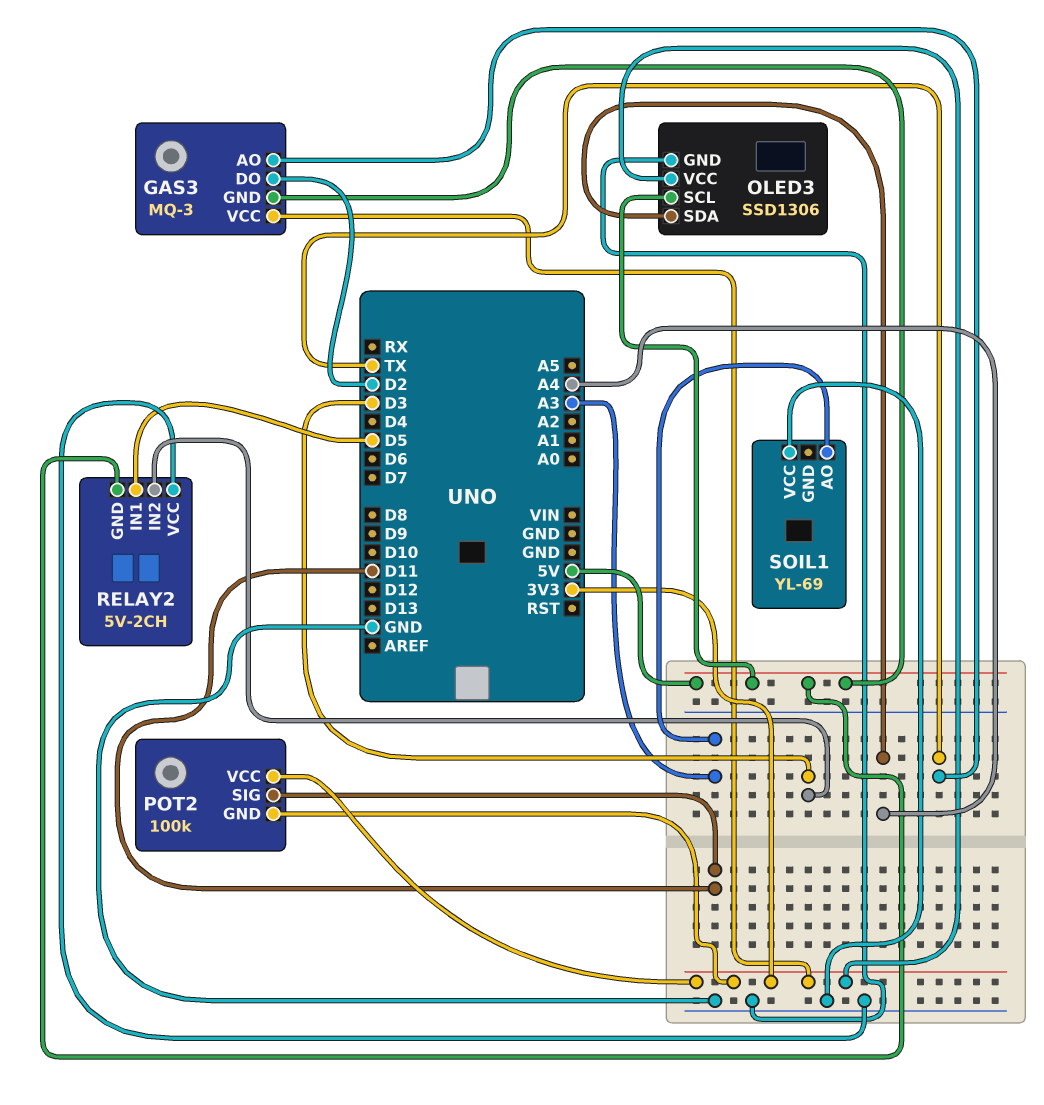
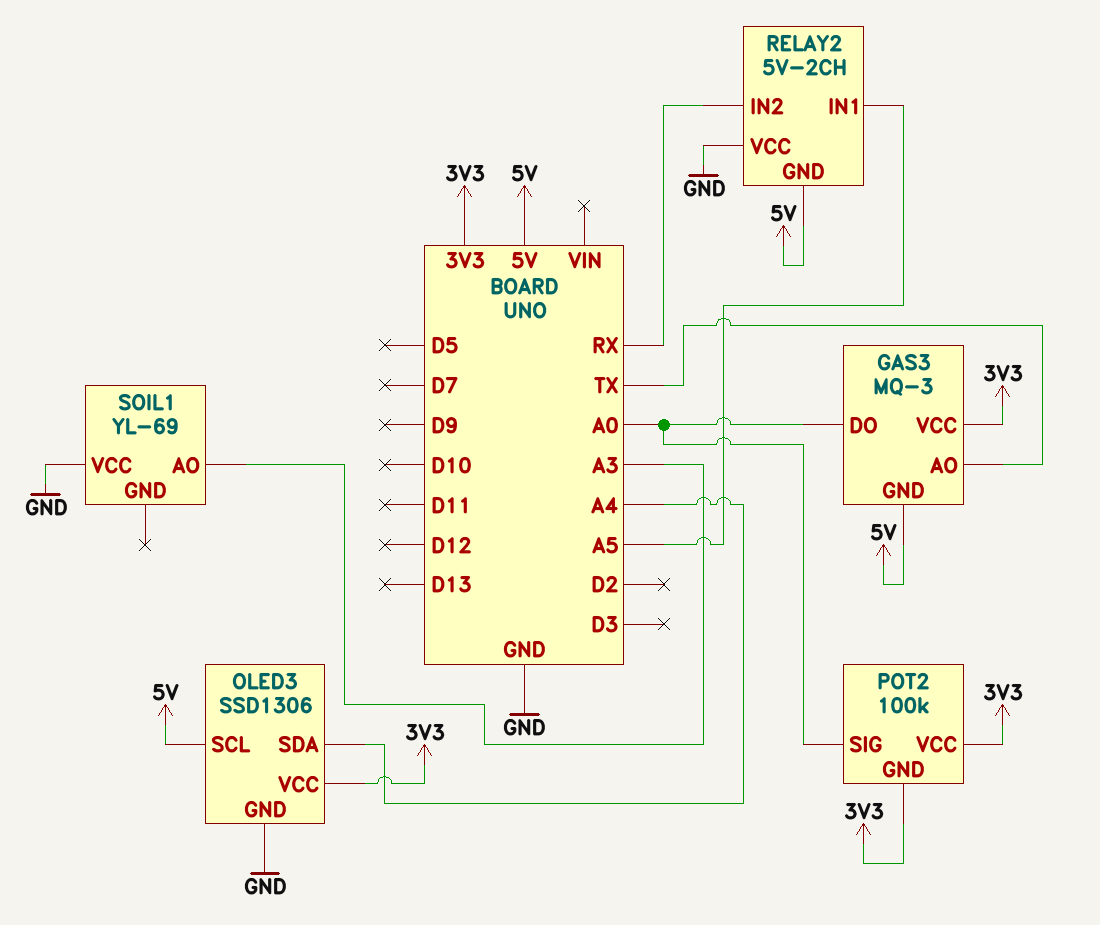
GAS3 pin DO: D2 -> A0
POT2 pin SIG: D11 -> A0
RELAY2 pin IN1: D5 -> A5
RELAY2 pin IN2: D3 -> RX

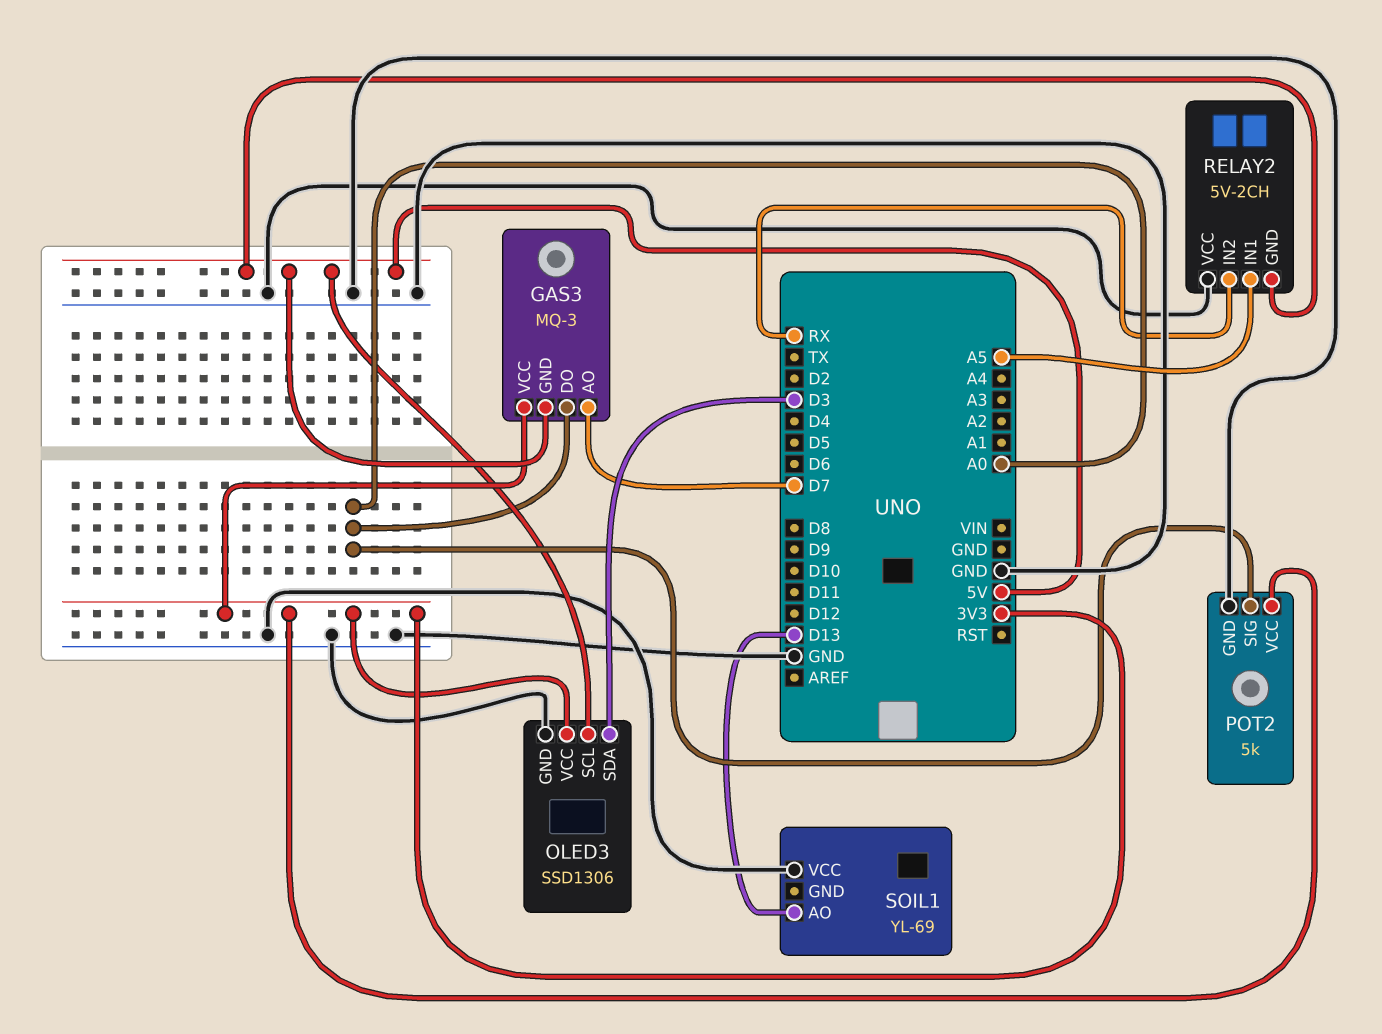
GAS3 pin AO: TX -> D7
OLED3 pin SDA: A4 -> D3
POT2: 100k -> 5k
POT2 pin GND: 3V3 -> GND
SOIL1 pin AO: A3 -> D13

